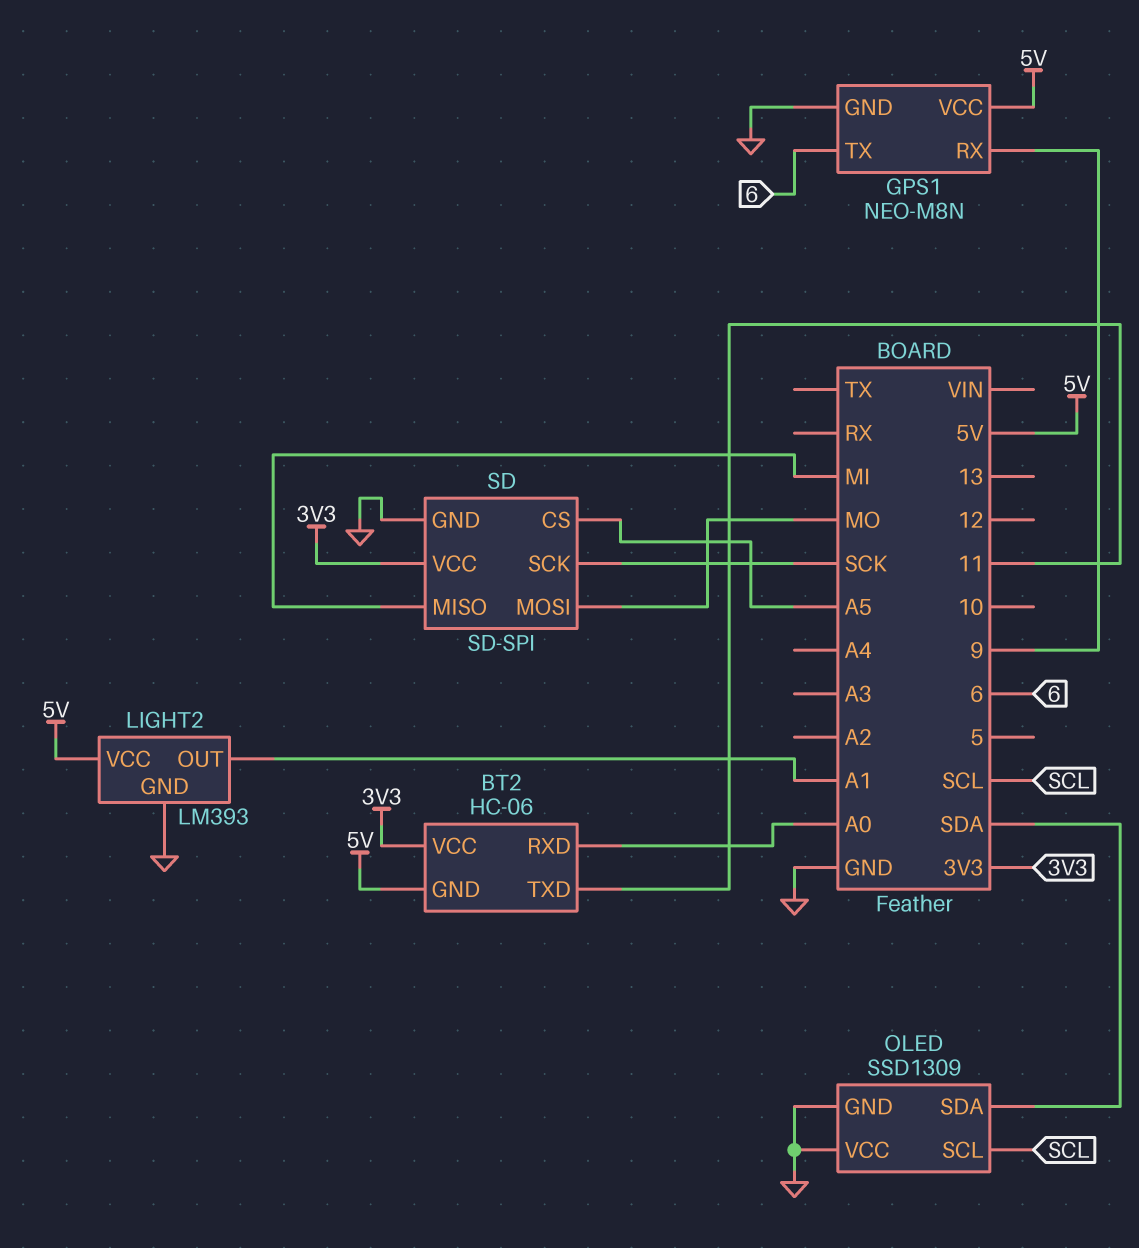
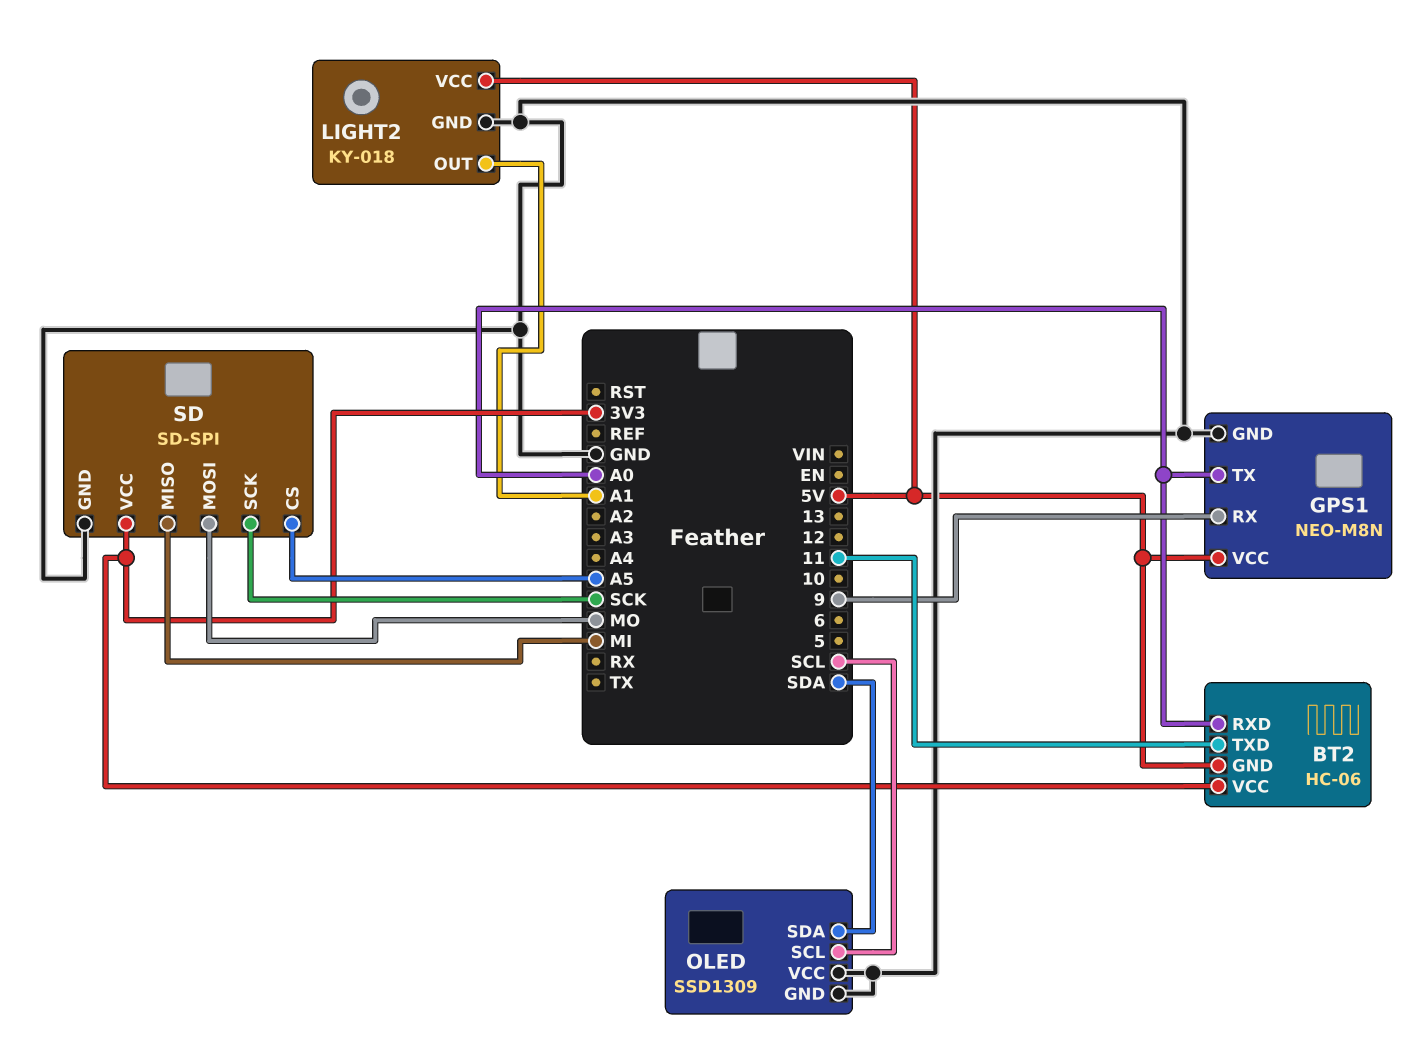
GPS1 pin TX: 6 -> A0
LIGHT2: LM393 -> KY-018

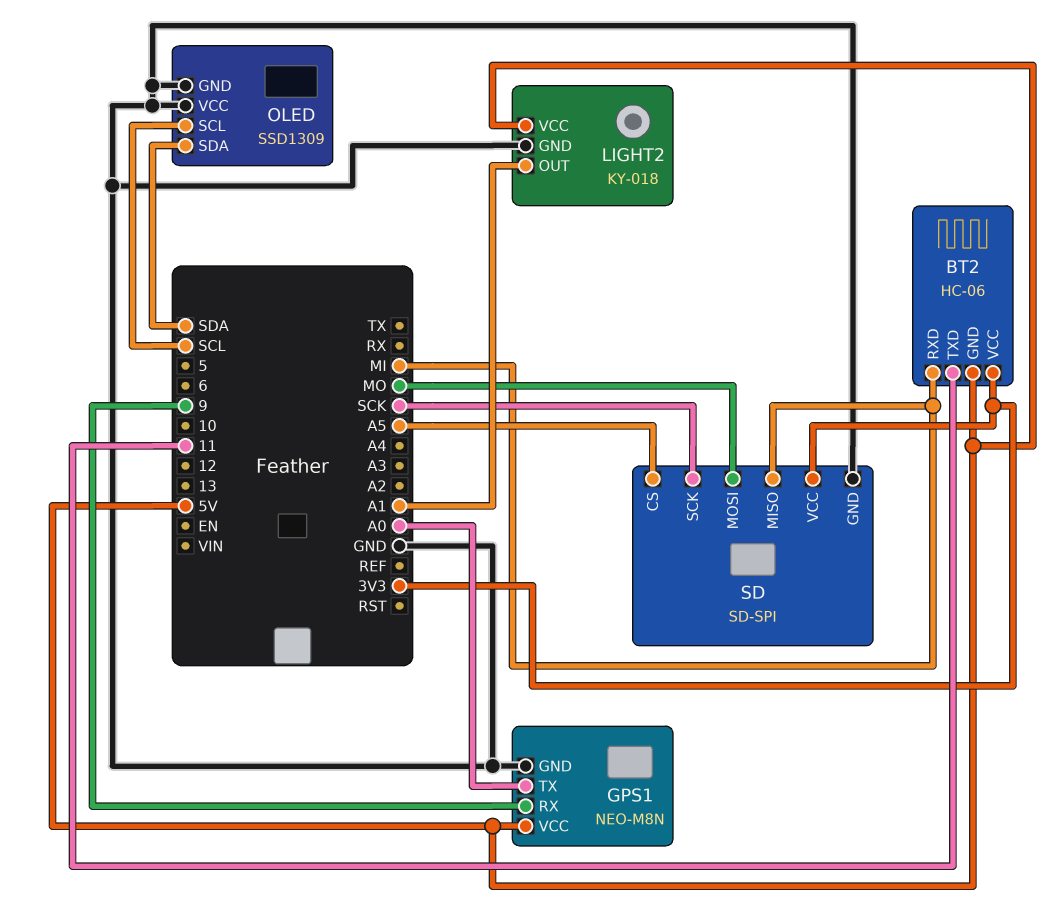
BT2 pin RXD: A0 -> MI

